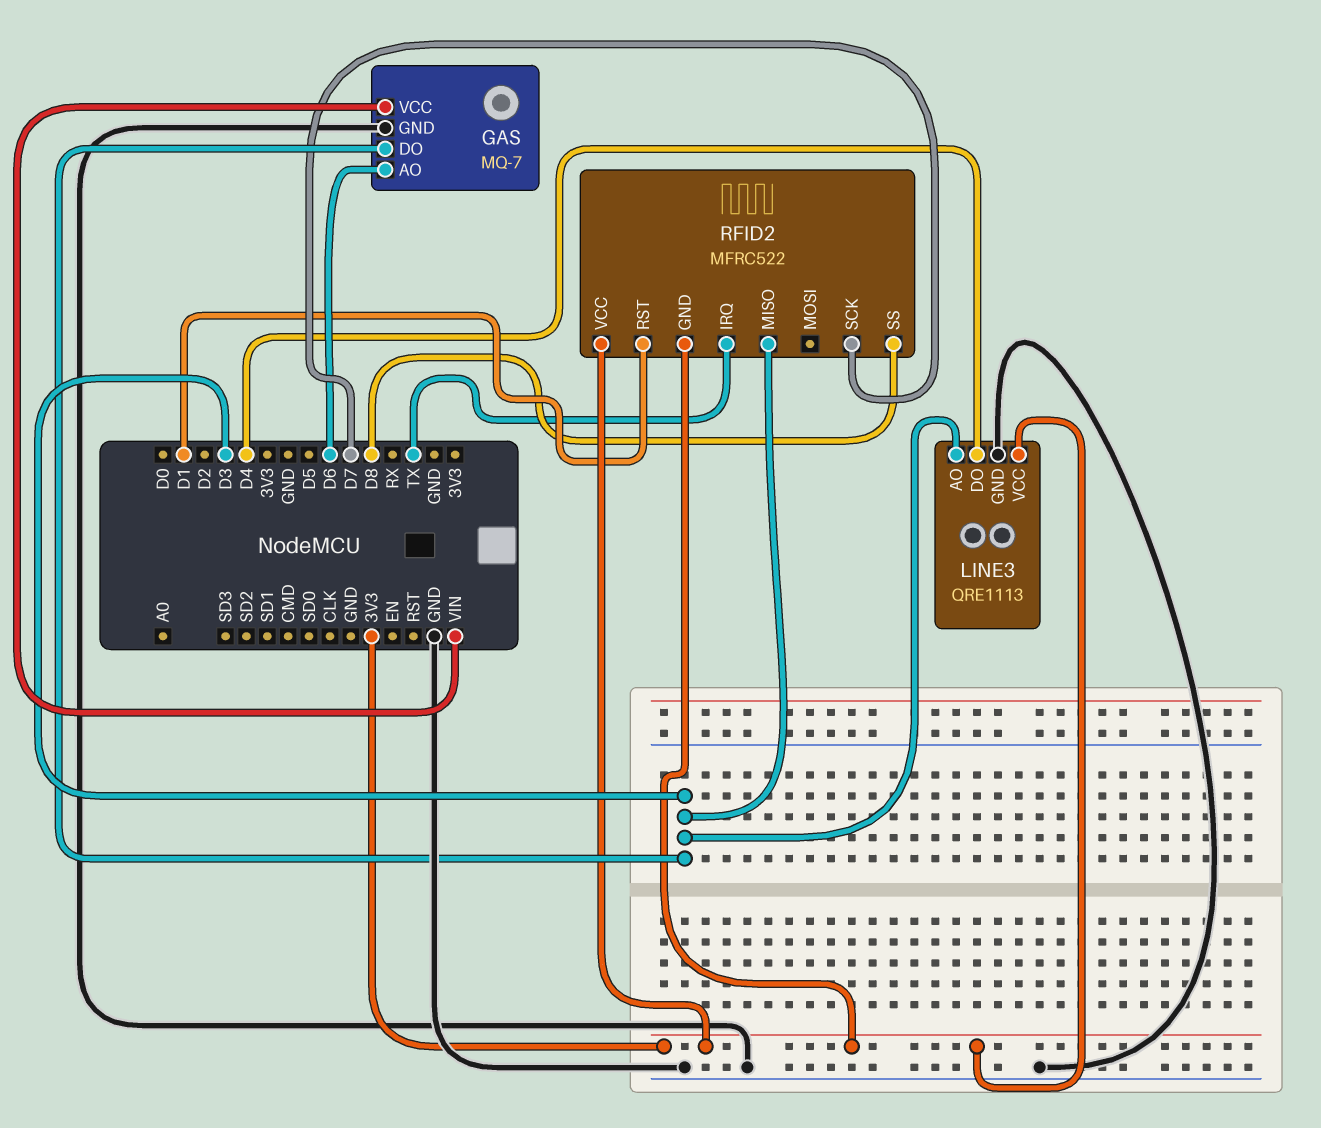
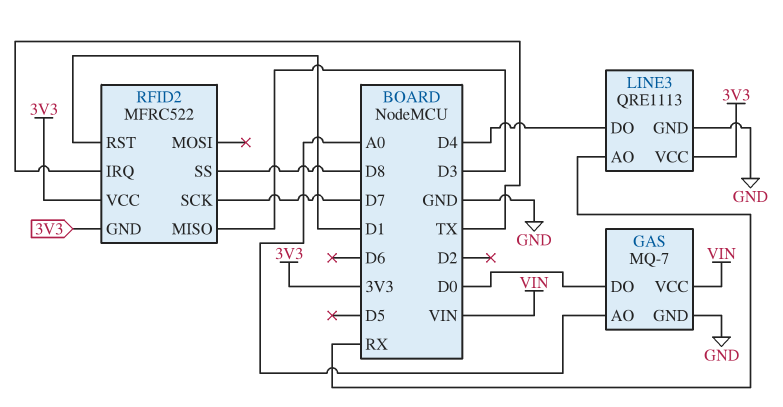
GAS pin AO: D6 -> A0
GAS pin DO: D3 -> D0
LINE3 pin AO: D3 -> RX

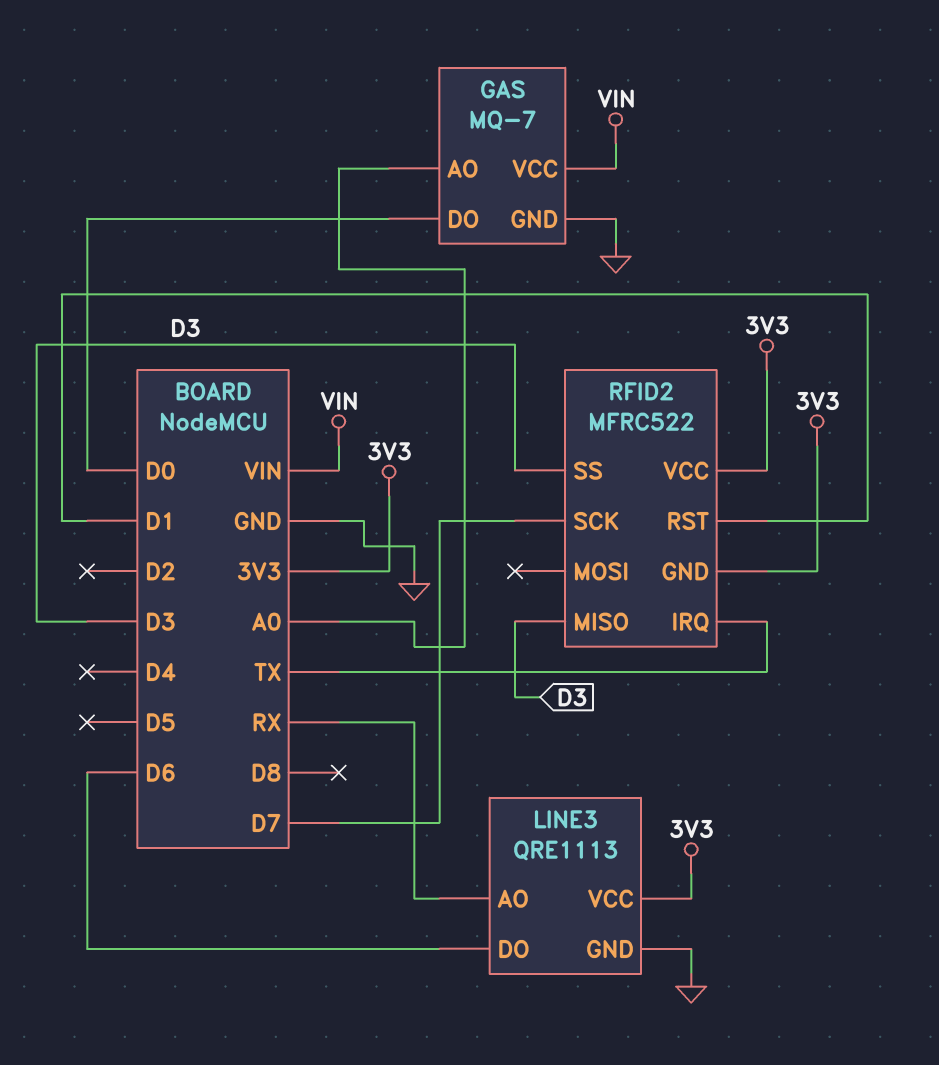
LINE3 pin DO: D4 -> D6
RFID2 pin SS: D8 -> D3

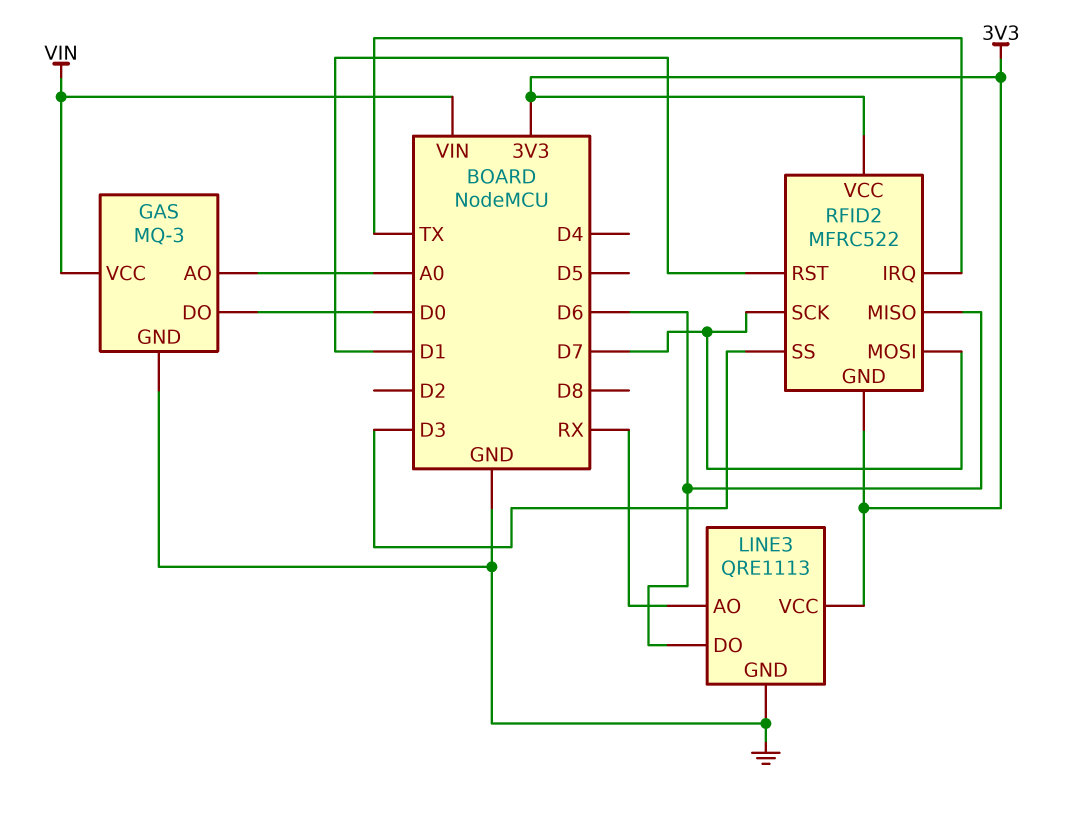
GAS: MQ-7 -> MQ-3
RFID2 pin MISO: D3 -> D6
RFID2 pin MOSI: none -> D7

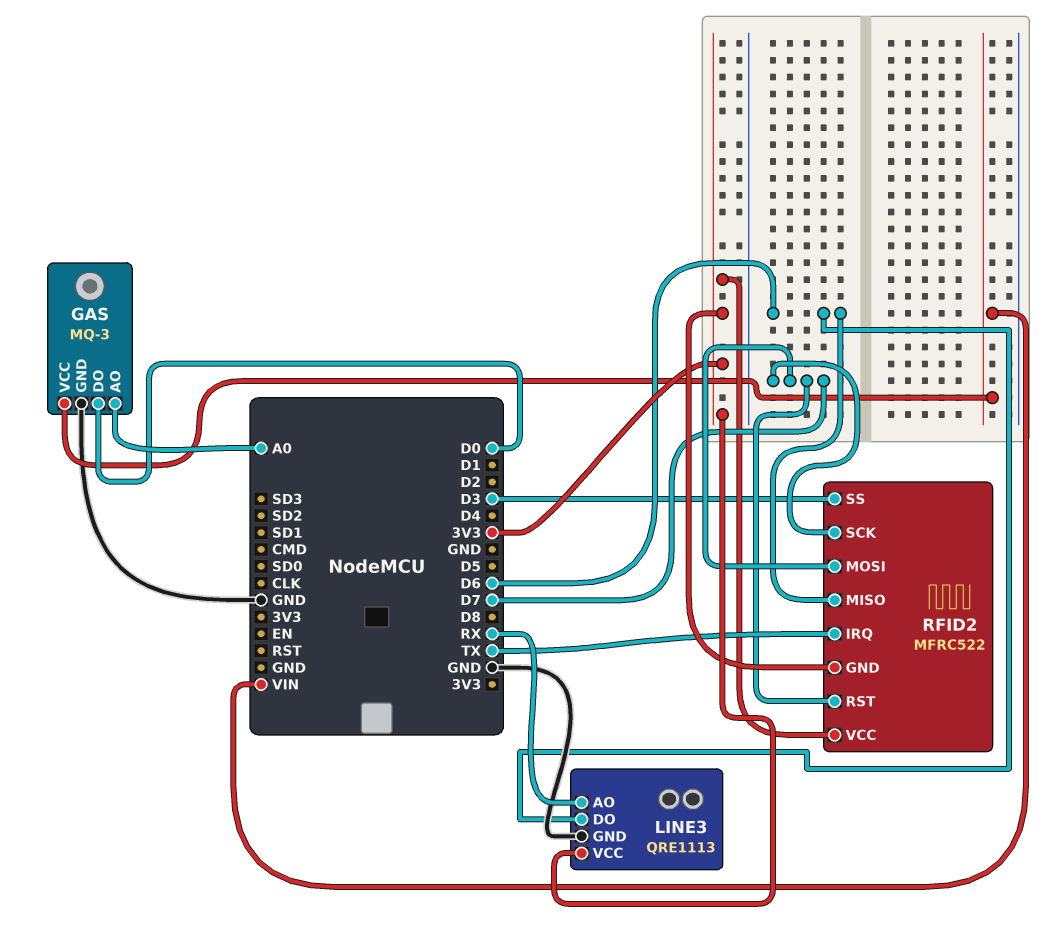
RFID2 pin RST: D1 -> D7

